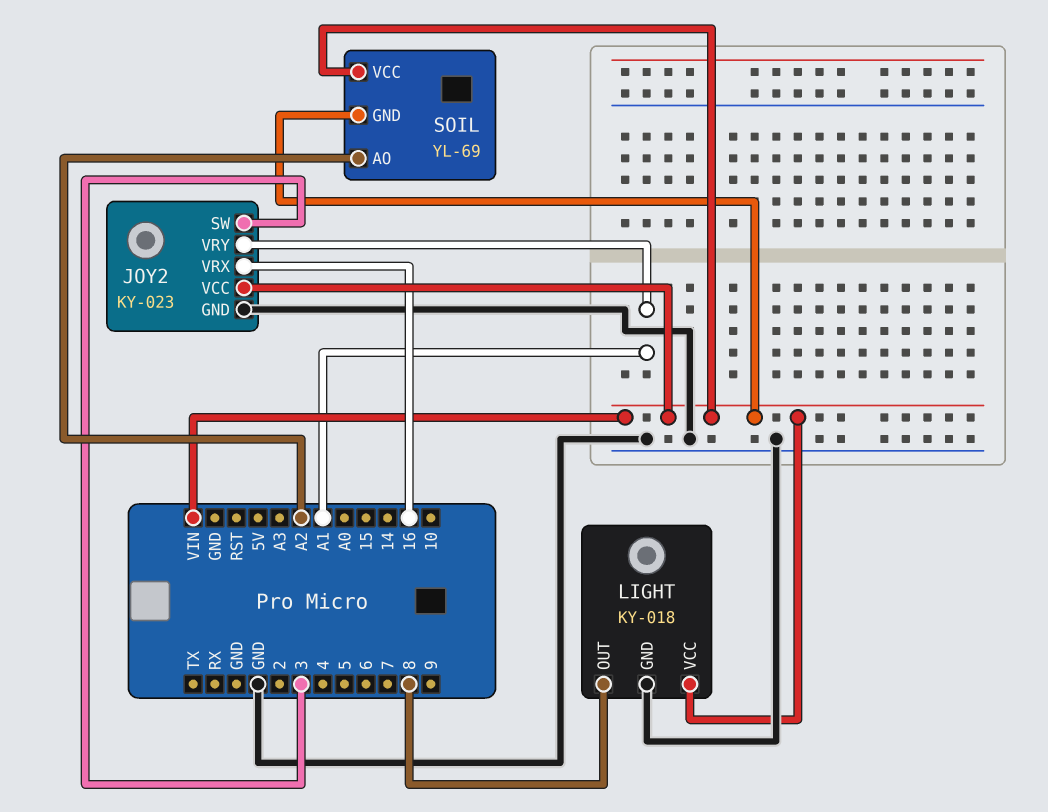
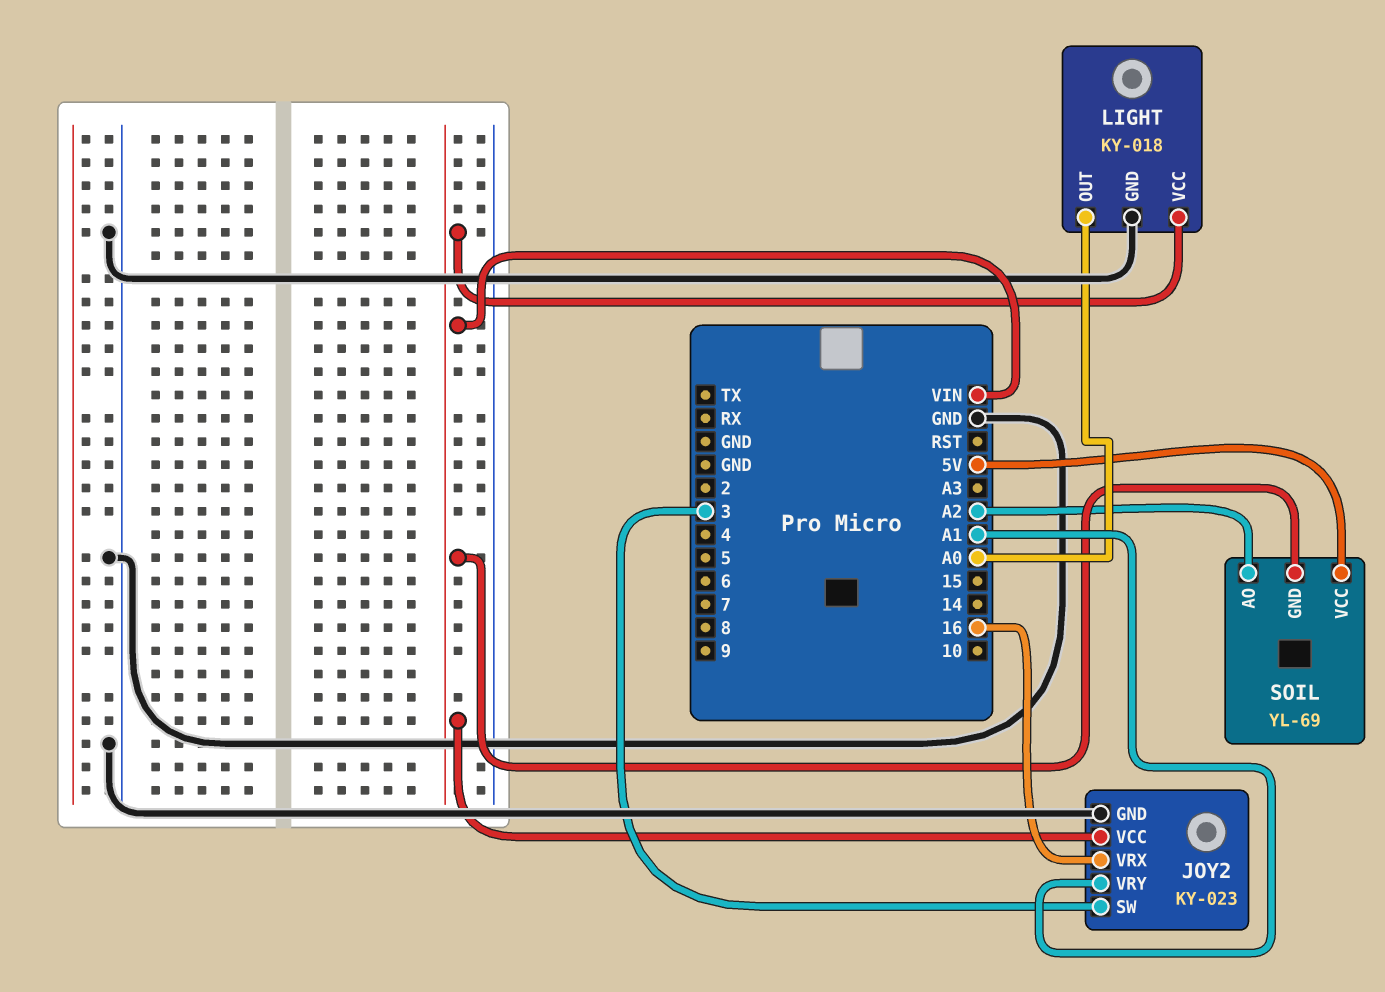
LIGHT pin OUT: 8 -> A0
SOIL pin VCC: VIN -> 5V

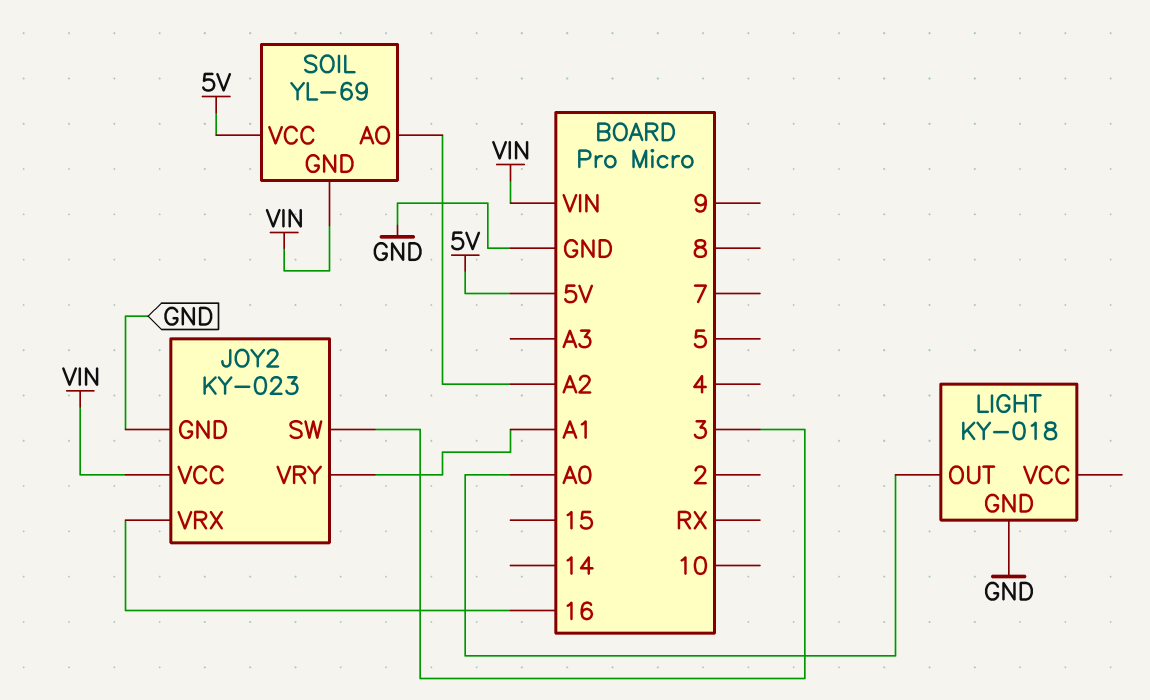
LIGHT pin VCC: VIN -> none

